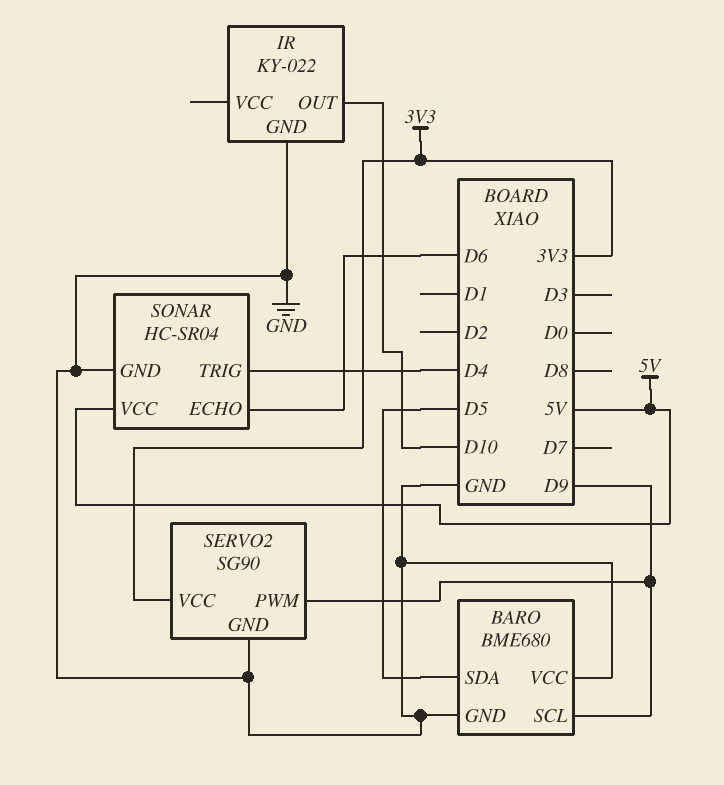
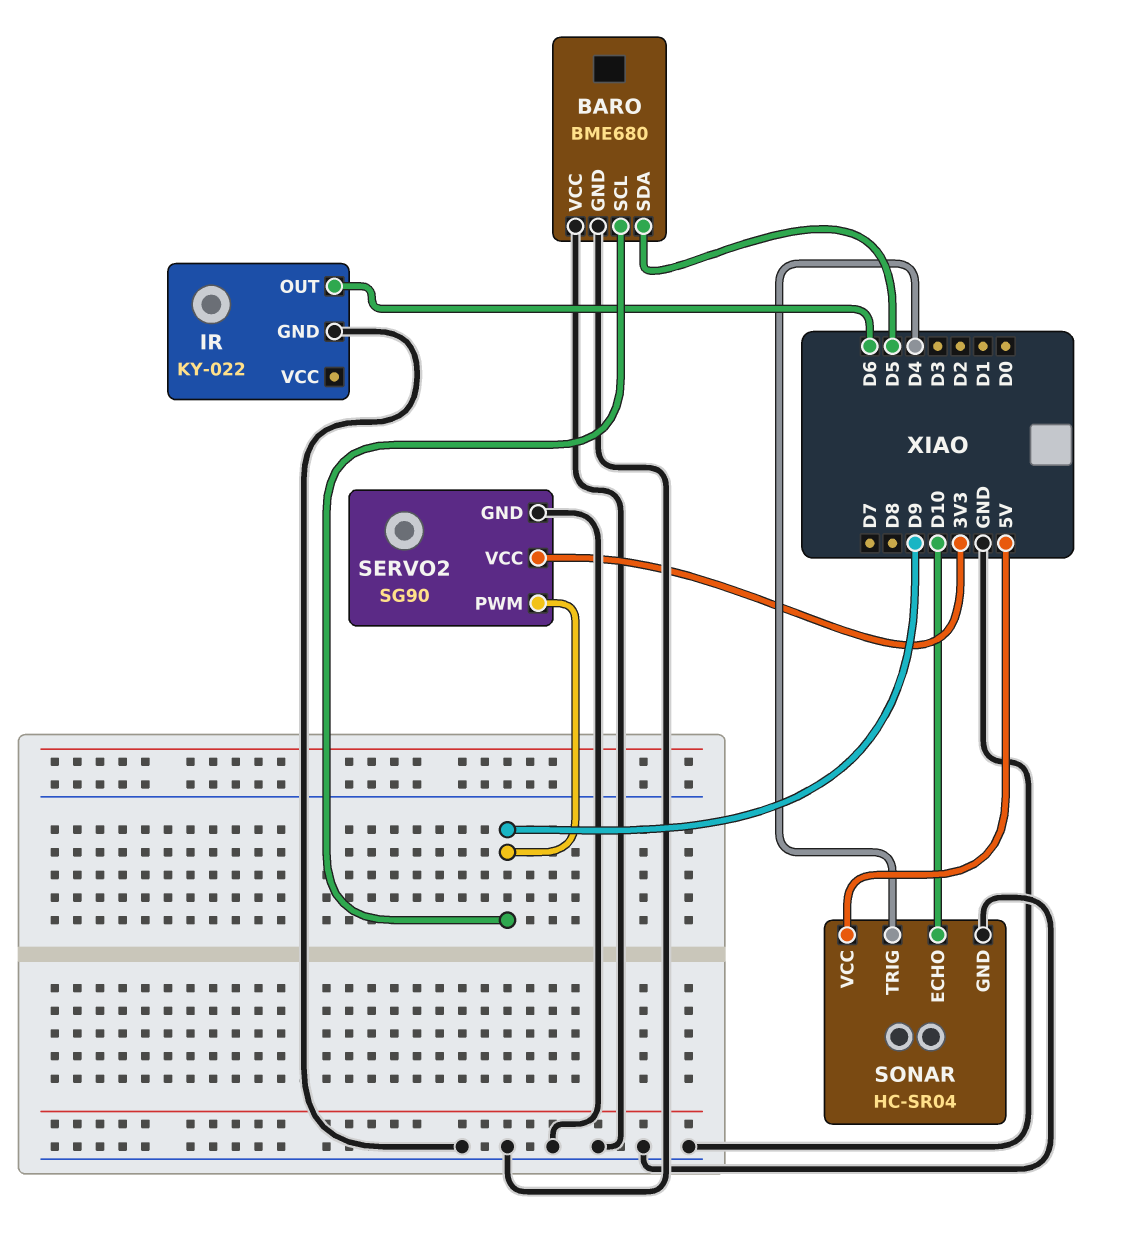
IR pin OUT: D10 -> D6
SONAR pin ECHO: D6 -> D10

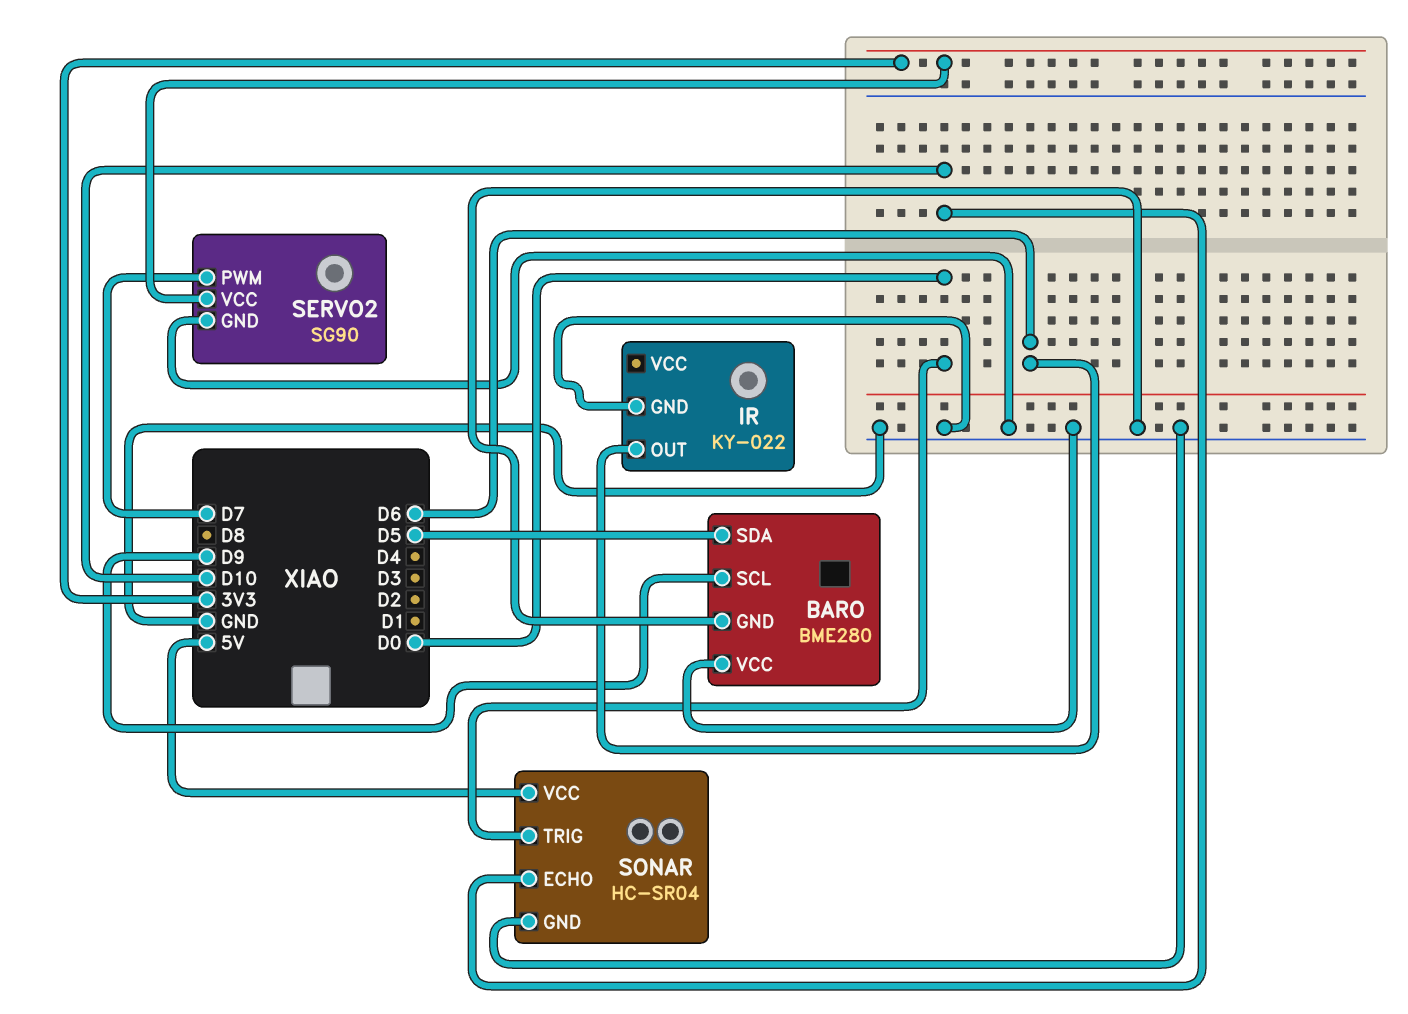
BARO: BME680 -> BME280
SERVO2 pin PWM: D9 -> D7
SONAR pin TRIG: D4 -> D0

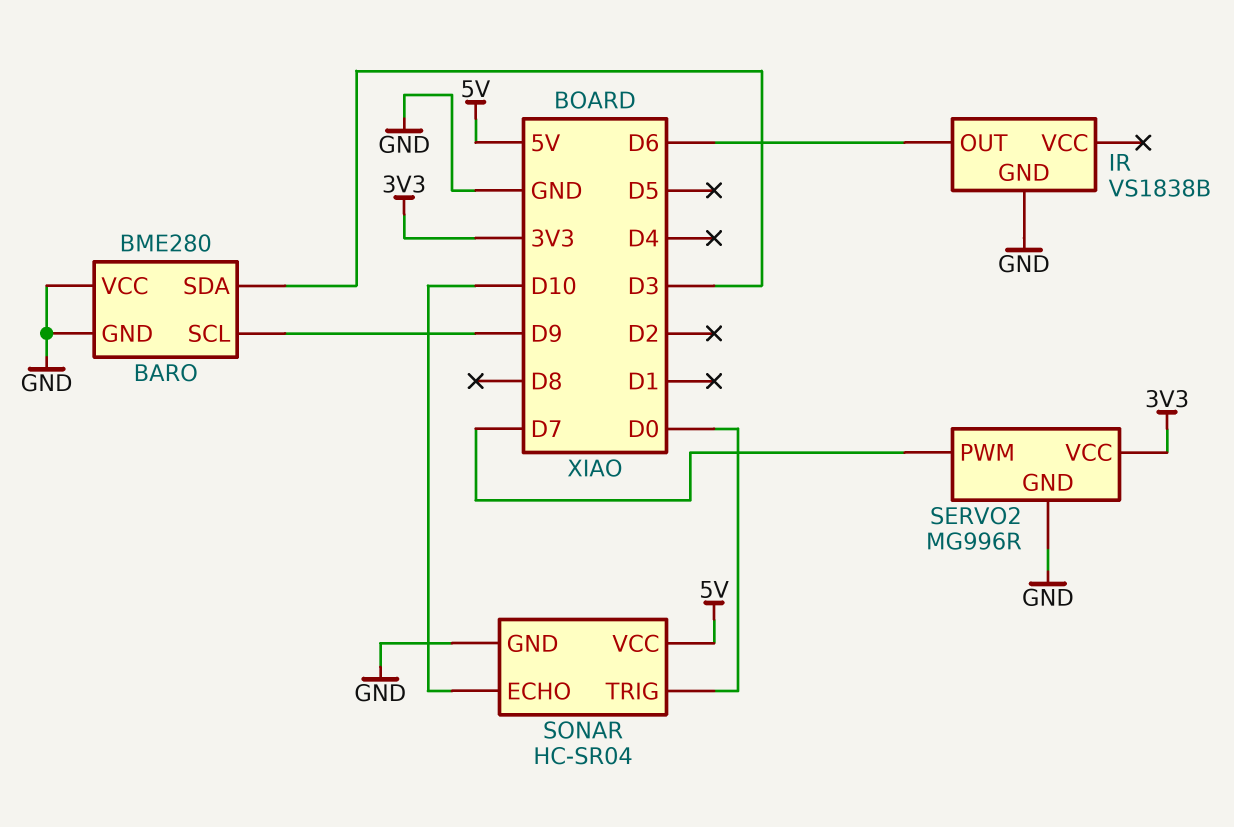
BARO pin SDA: D5 -> D3
IR: KY-022 -> VS1838B
SERVO2: SG90 -> MG996R

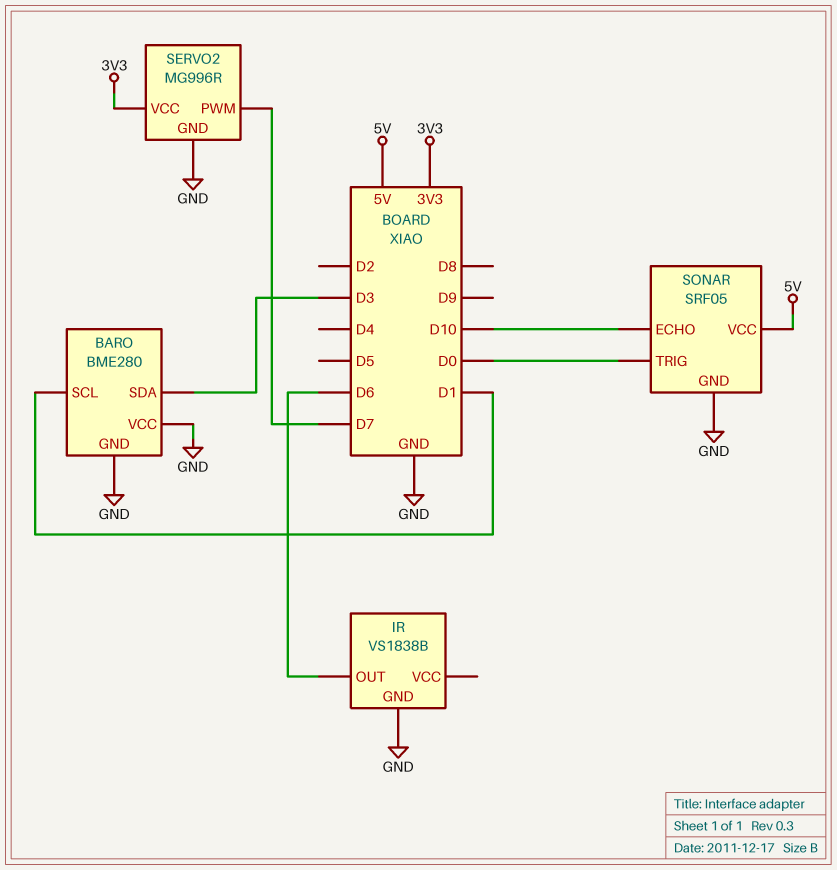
BARO pin SCL: D9 -> D1
SONAR: HC-SR04 -> SRF05

